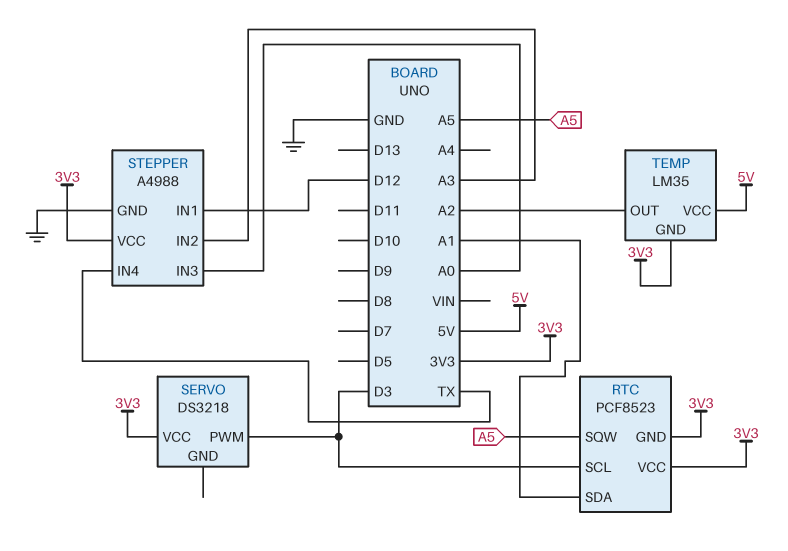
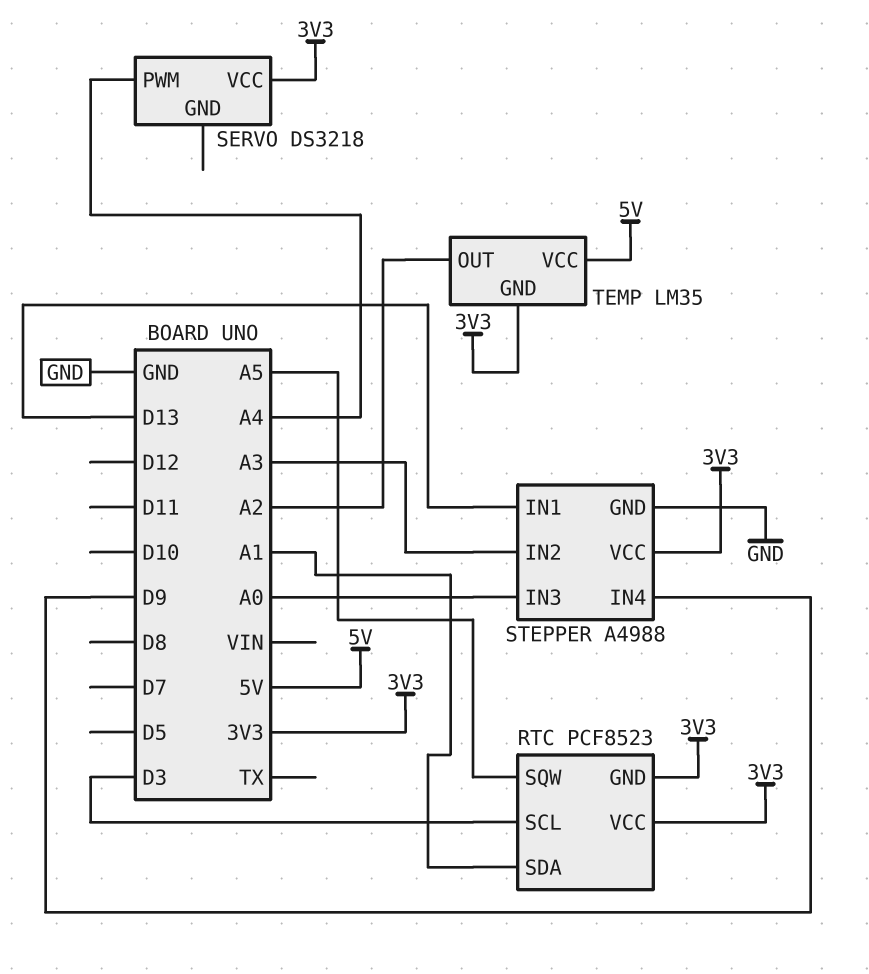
SERVO pin PWM: D3 -> A4
STEPPER pin IN1: D12 -> D13
STEPPER pin IN4: TX -> D9

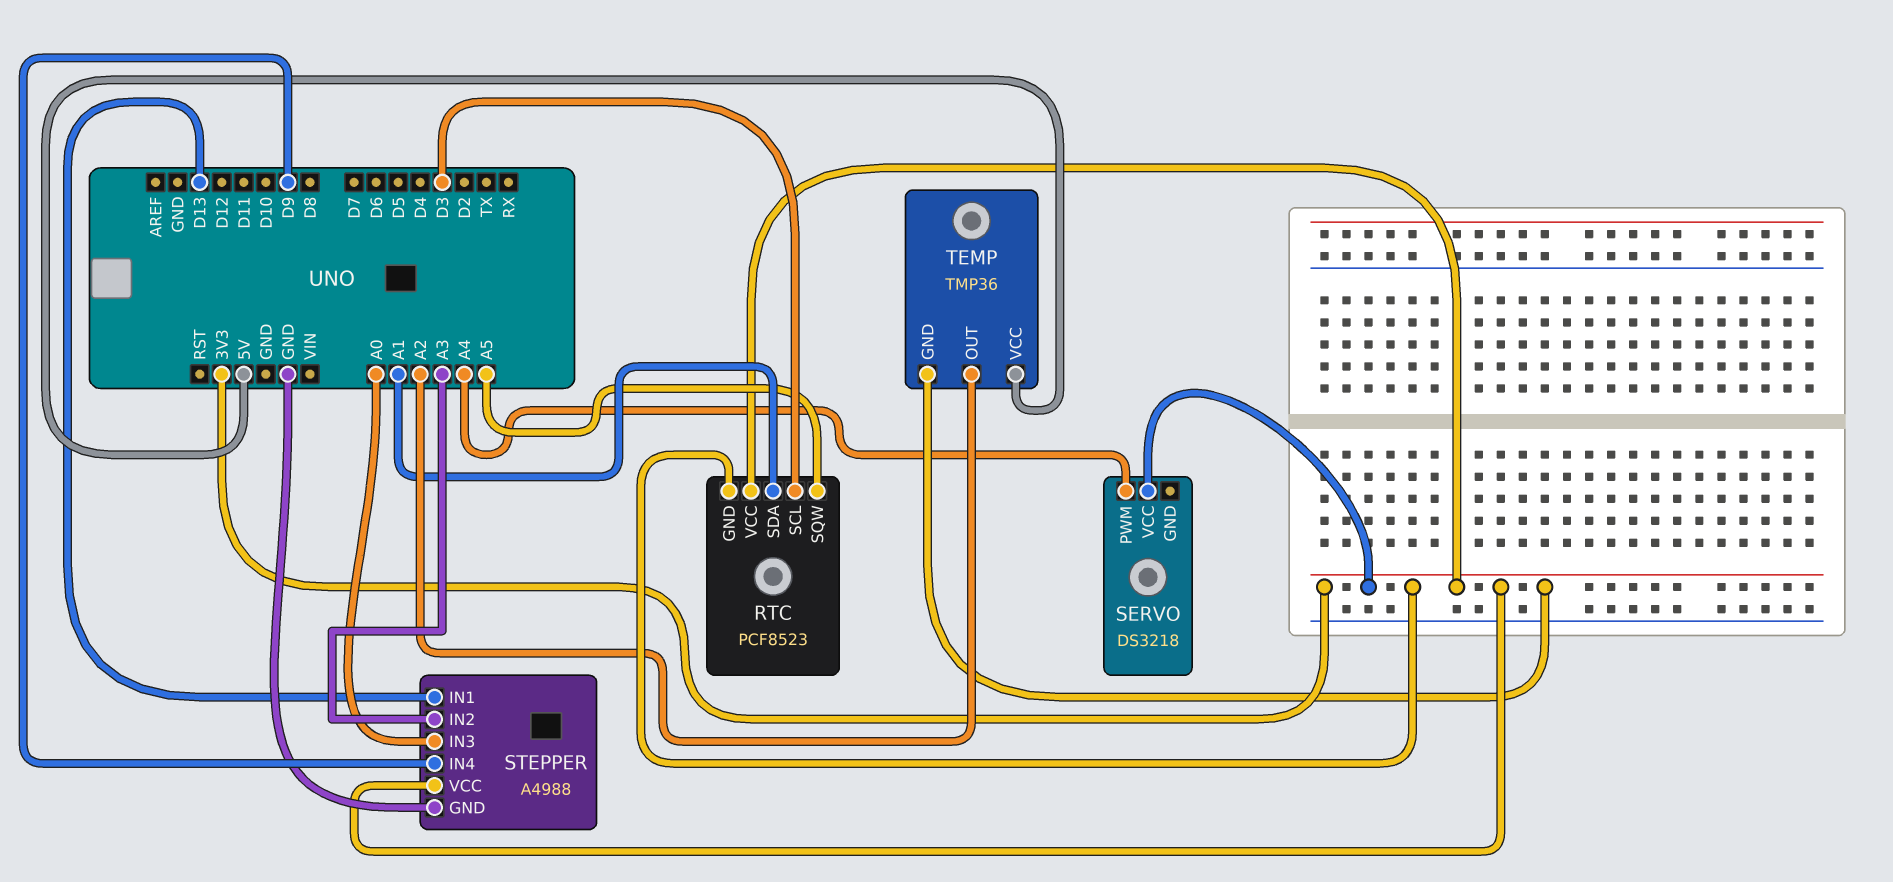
TEMP: LM35 -> TMP36

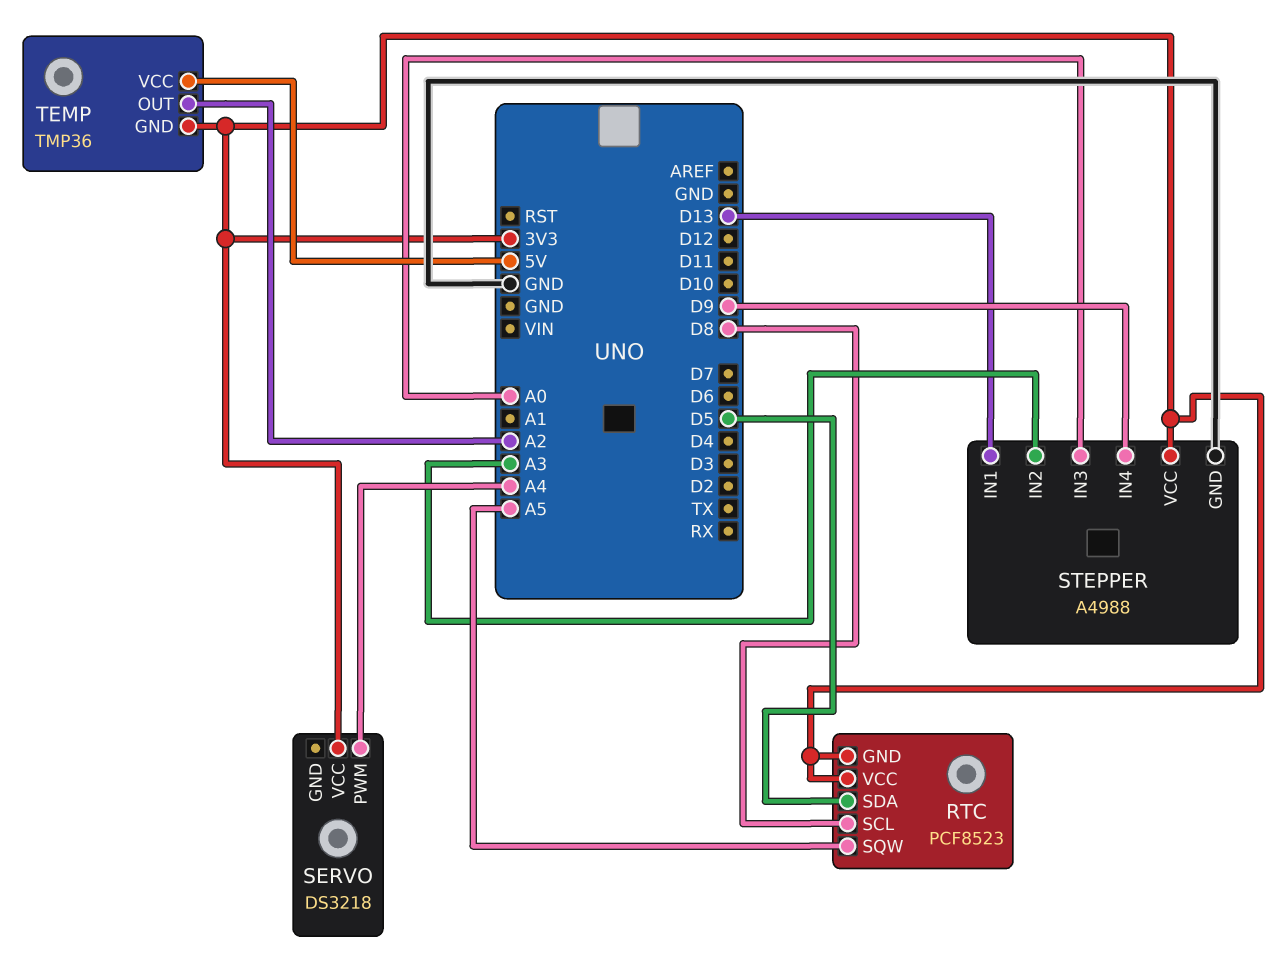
RTC pin SCL: D3 -> D8
RTC pin SDA: A1 -> D5

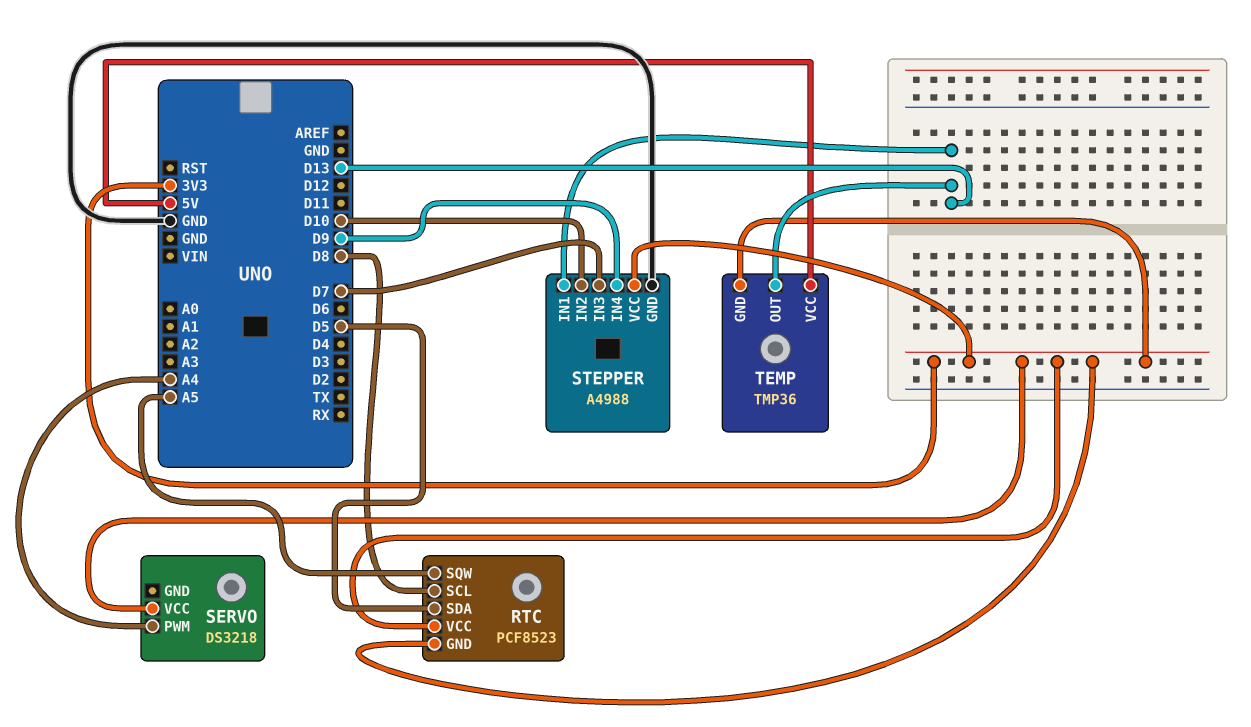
STEPPER pin IN2: A3 -> D10
STEPPER pin IN3: A0 -> D7
TEMP pin OUT: A2 -> D13

